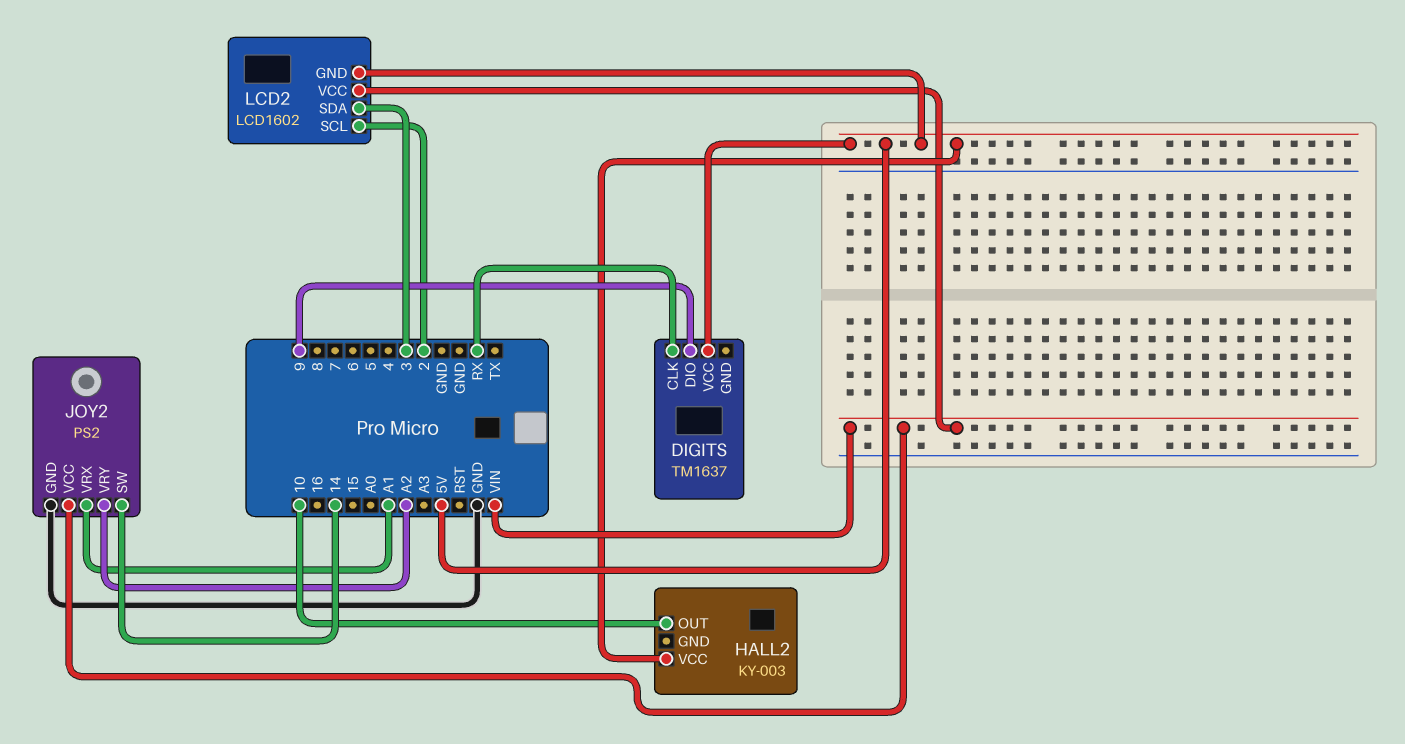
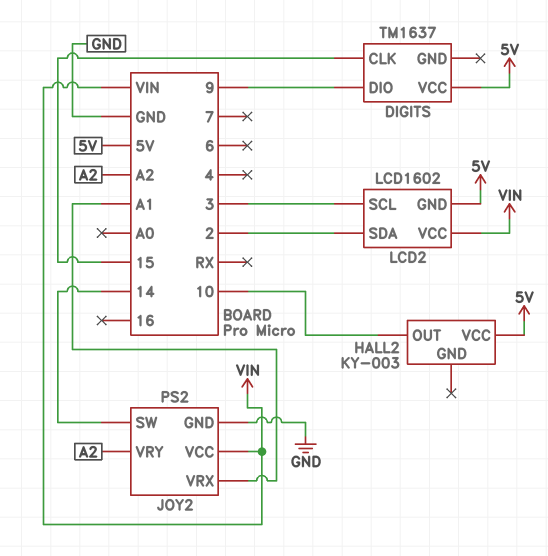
DIGITS pin CLK: RX -> 15
LCD2 pin SCL: 2 -> 3
LCD2 pin SDA: 3 -> 2

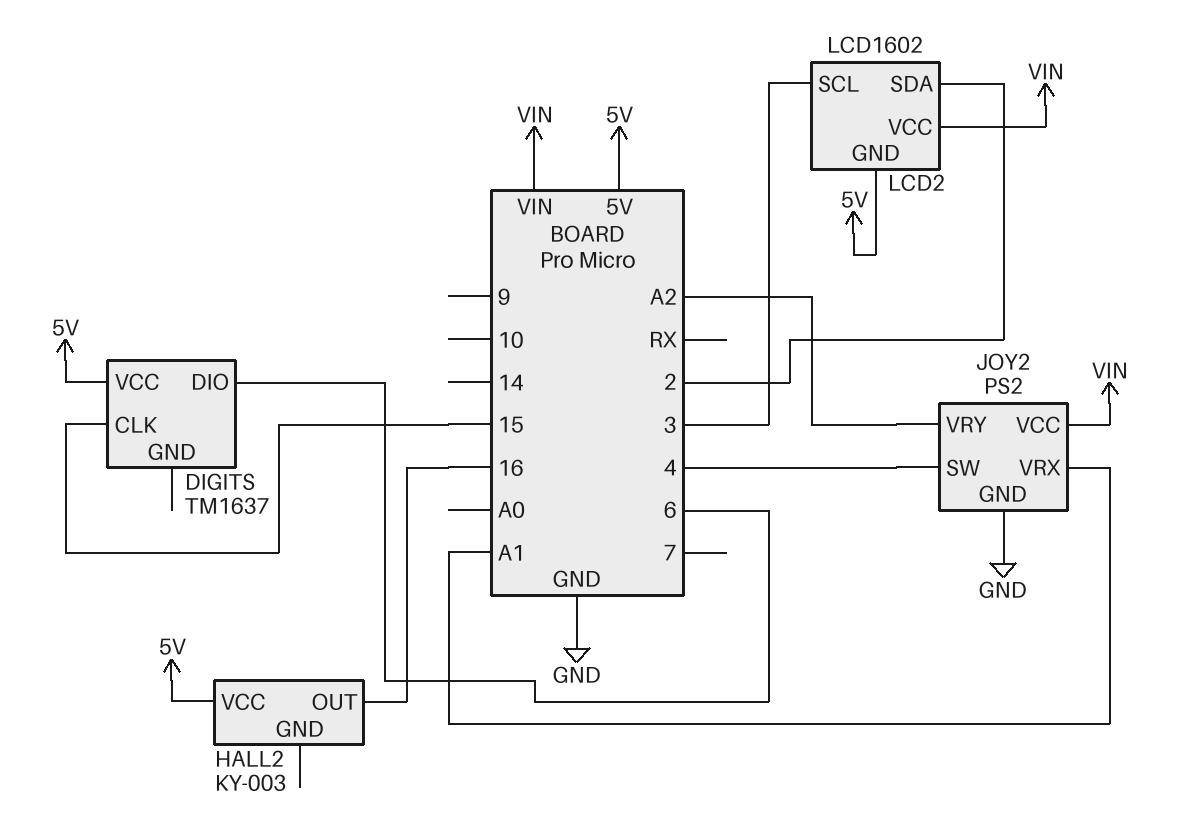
DIGITS pin DIO: 9 -> 6
HALL2 pin OUT: 10 -> 16
JOY2 pin SW: 14 -> 4

